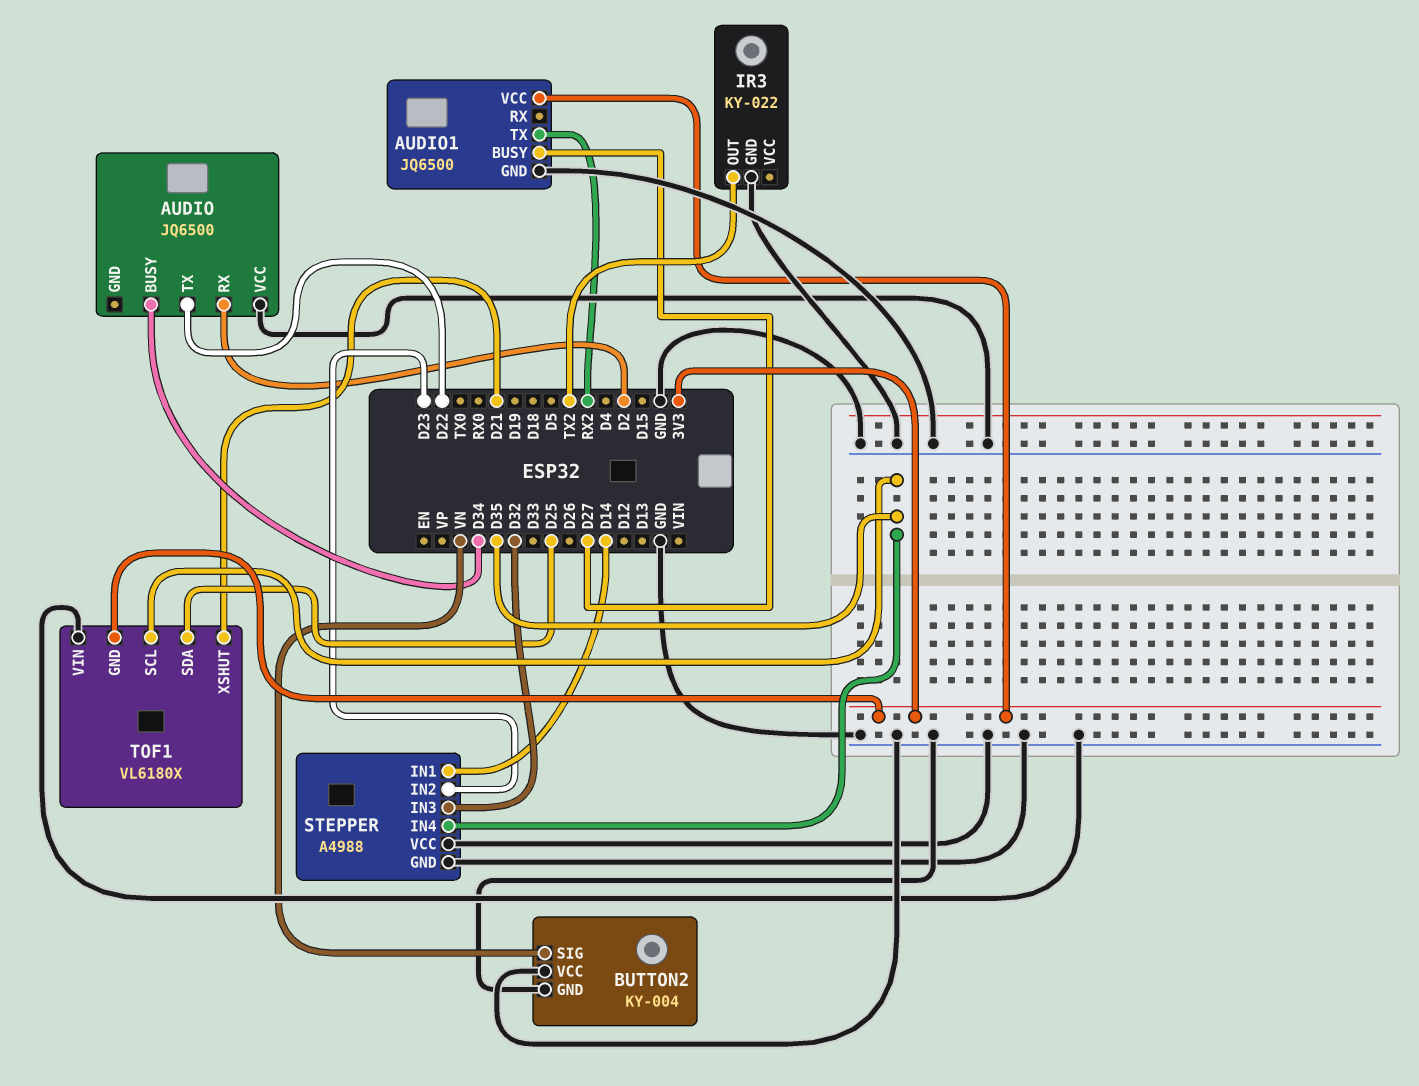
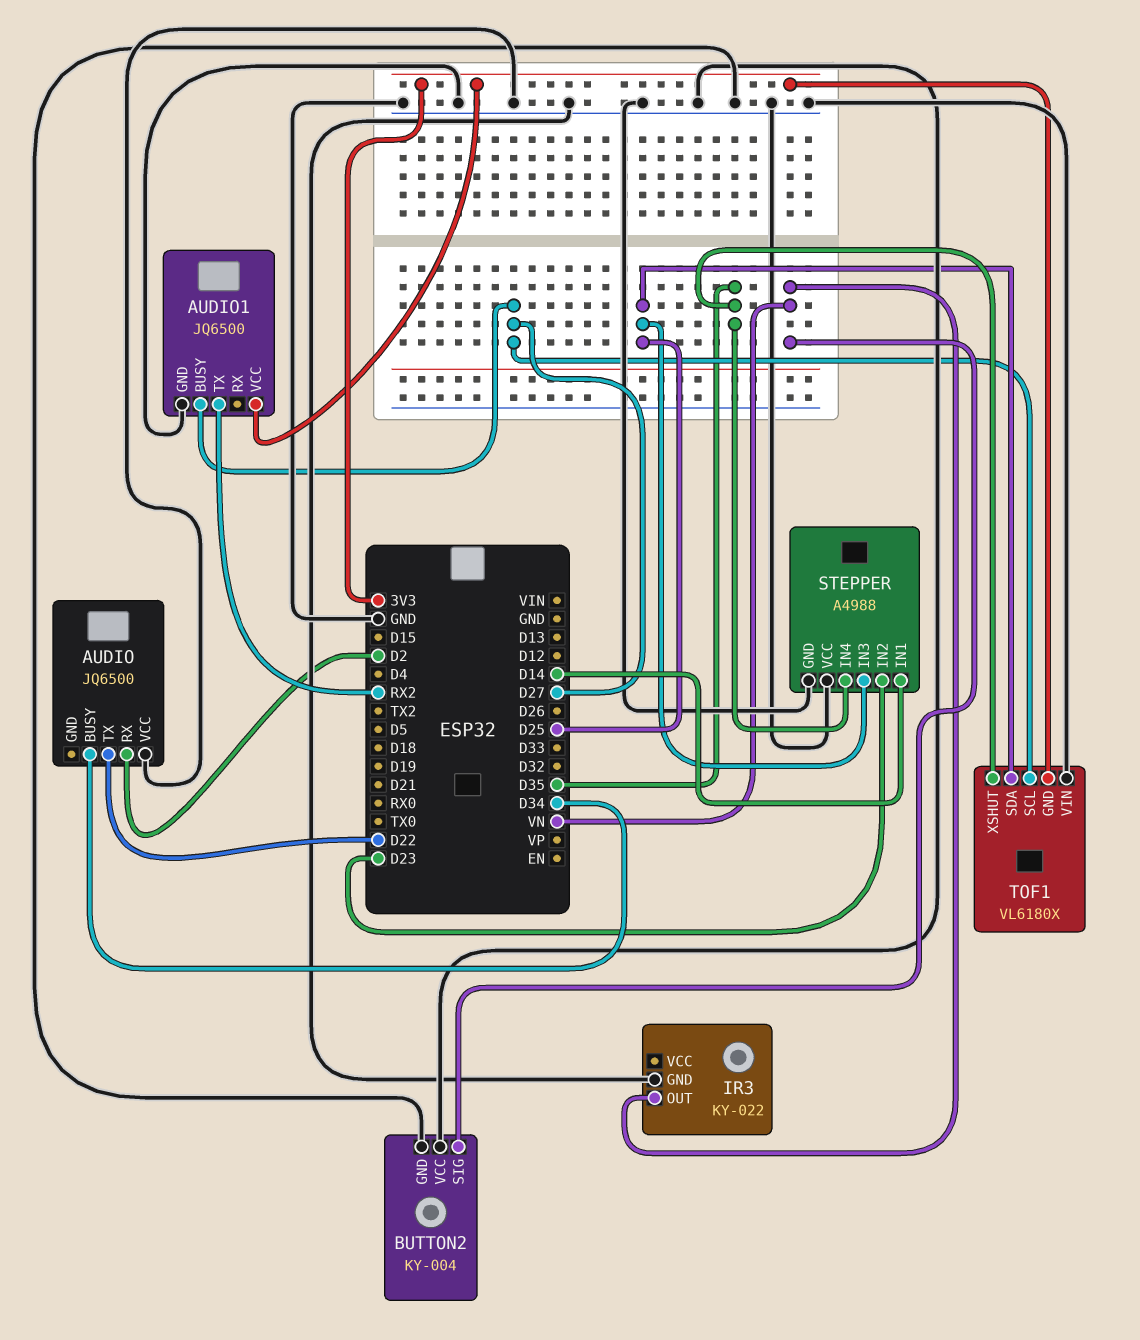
IR3 pin OUT: TX2 -> VN
STEPPER pin IN3: D32 -> D25
TOF1 pin SCL: D35 -> D27
TOF1 pin XSHUT: D21 -> D35

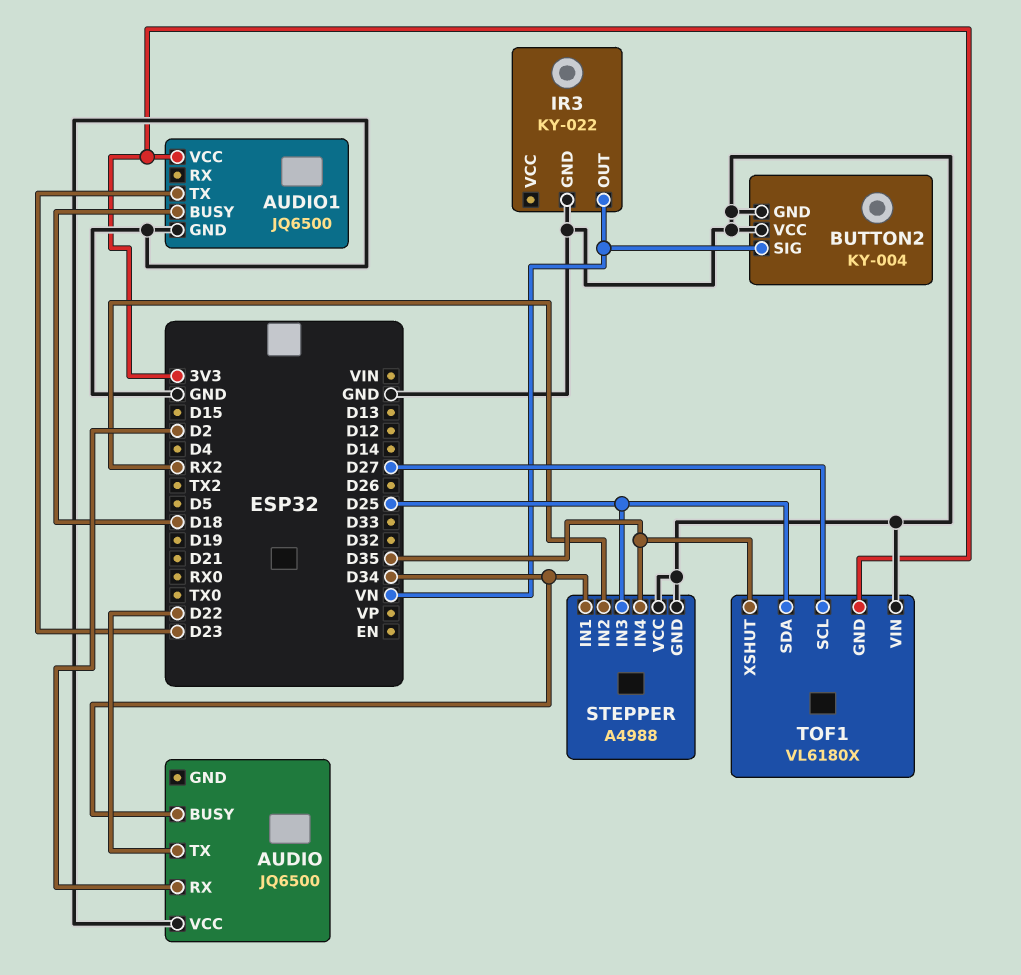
AUDIO1 pin BUSY: D27 -> D18
AUDIO1 pin TX: RX2 -> D23
STEPPER pin IN1: D14 -> D34
STEPPER pin IN2: D23 -> RX2

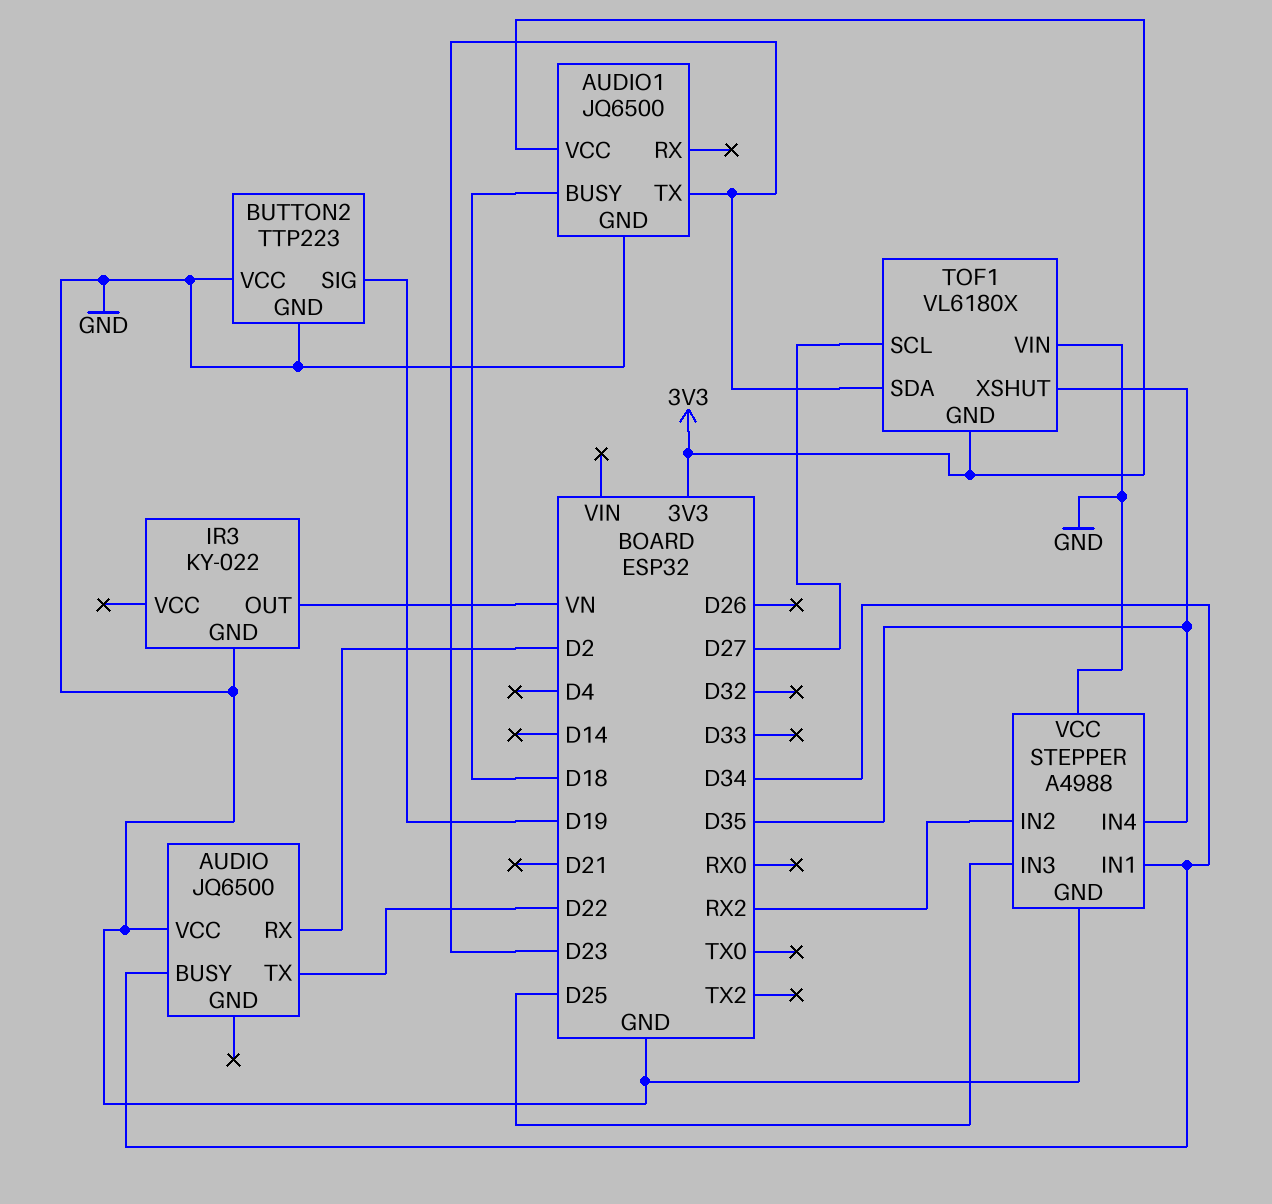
BUTTON2: KY-004 -> TTP223
BUTTON2 pin SIG: VN -> D19
TOF1 pin SDA: D25 -> D23

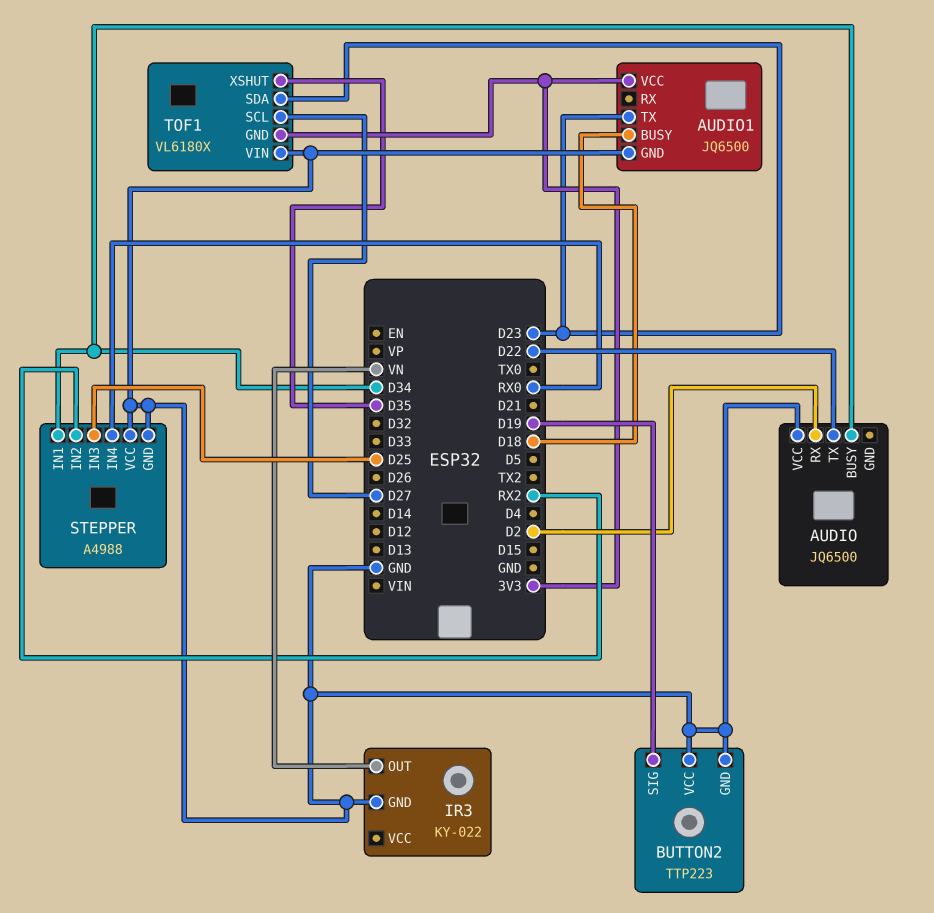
STEPPER pin IN4: D35 -> RX0

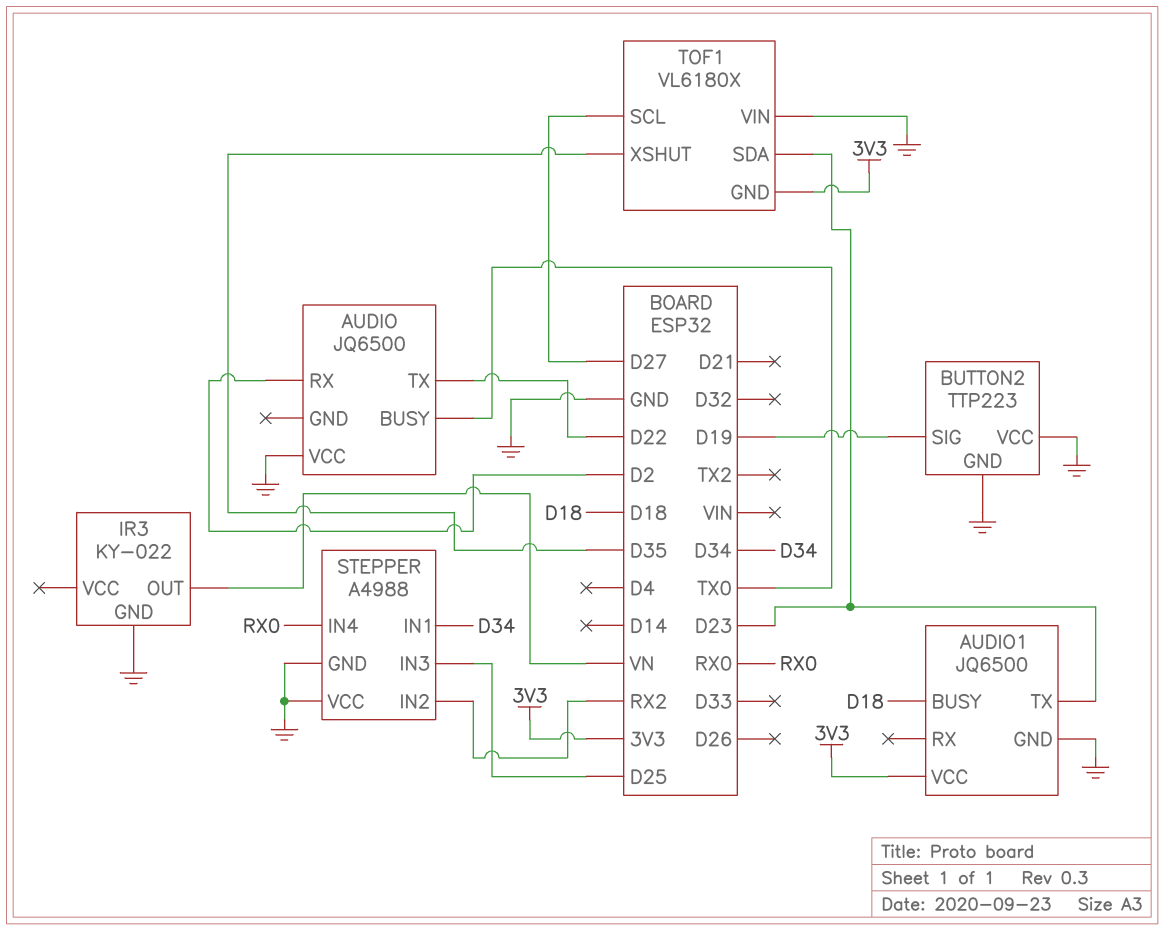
AUDIO pin BUSY: D34 -> TX0

